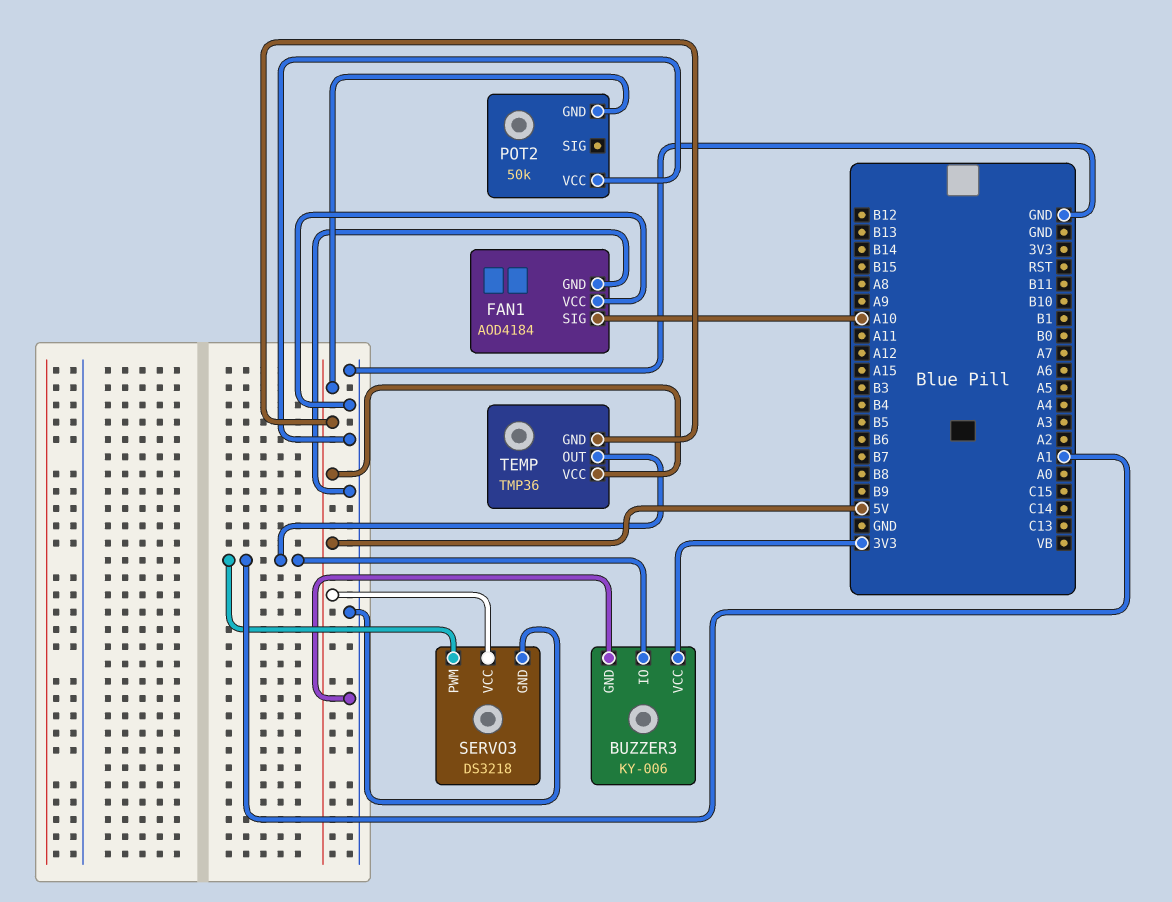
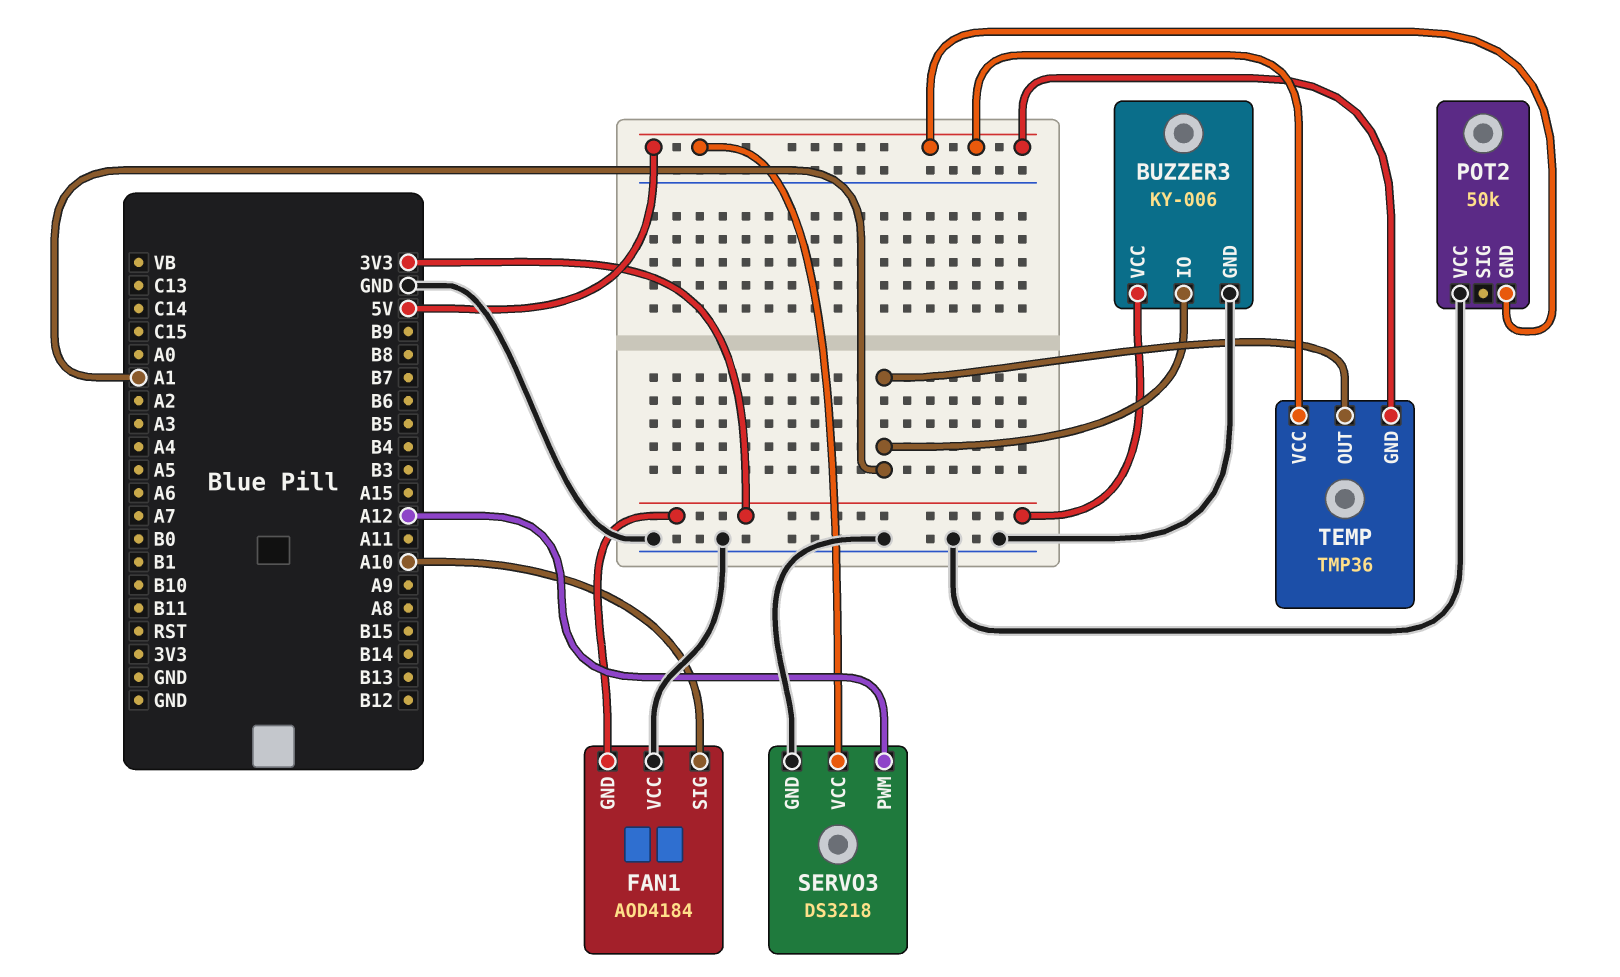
FAN1 pin GND: GND -> 3V3
SERVO3 pin PWM: A1 -> A12

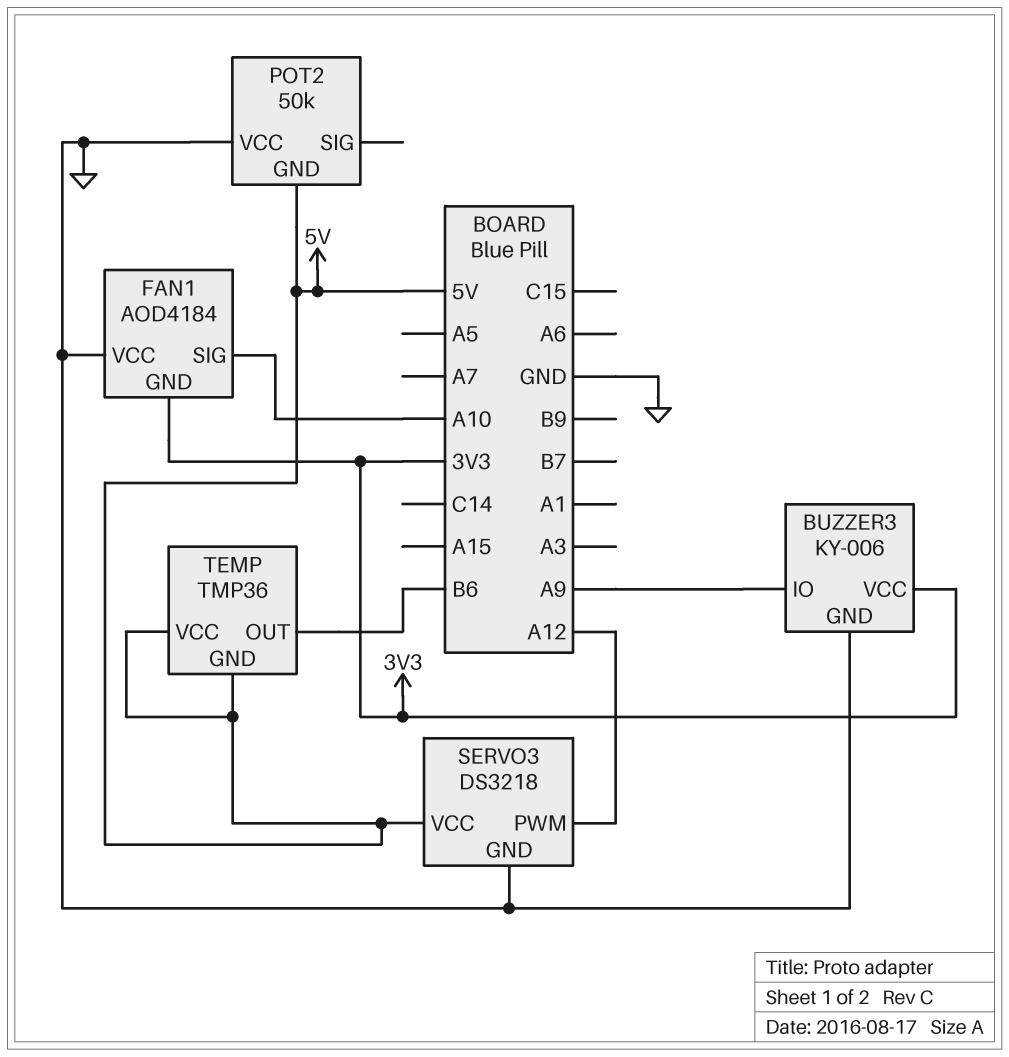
BUZZER3 pin IO: A1 -> A9
TEMP pin OUT: A1 -> B6

